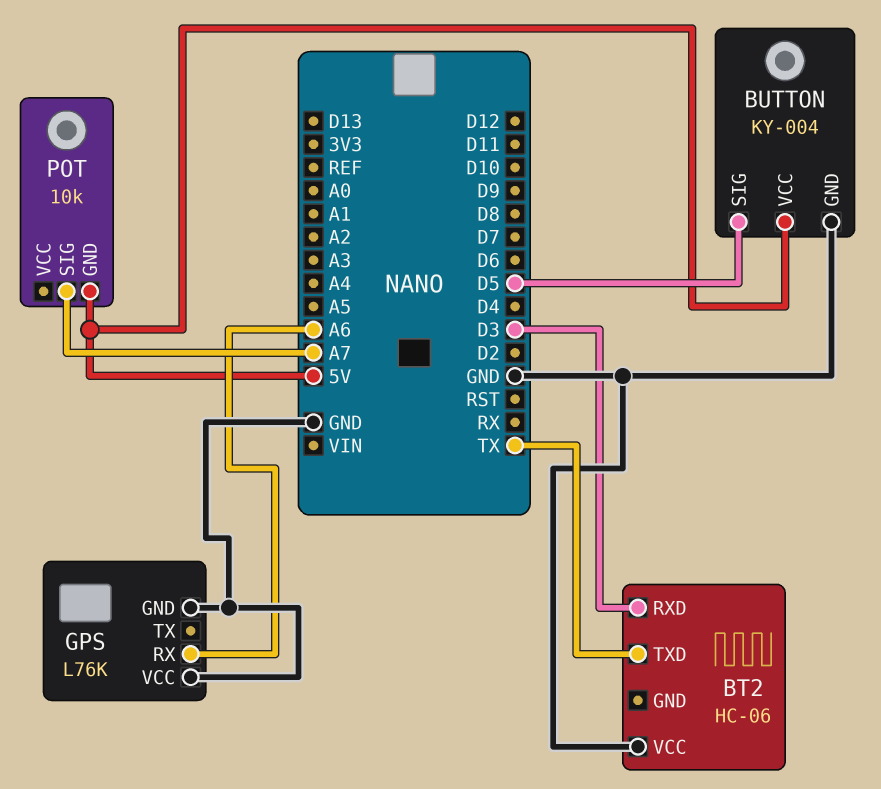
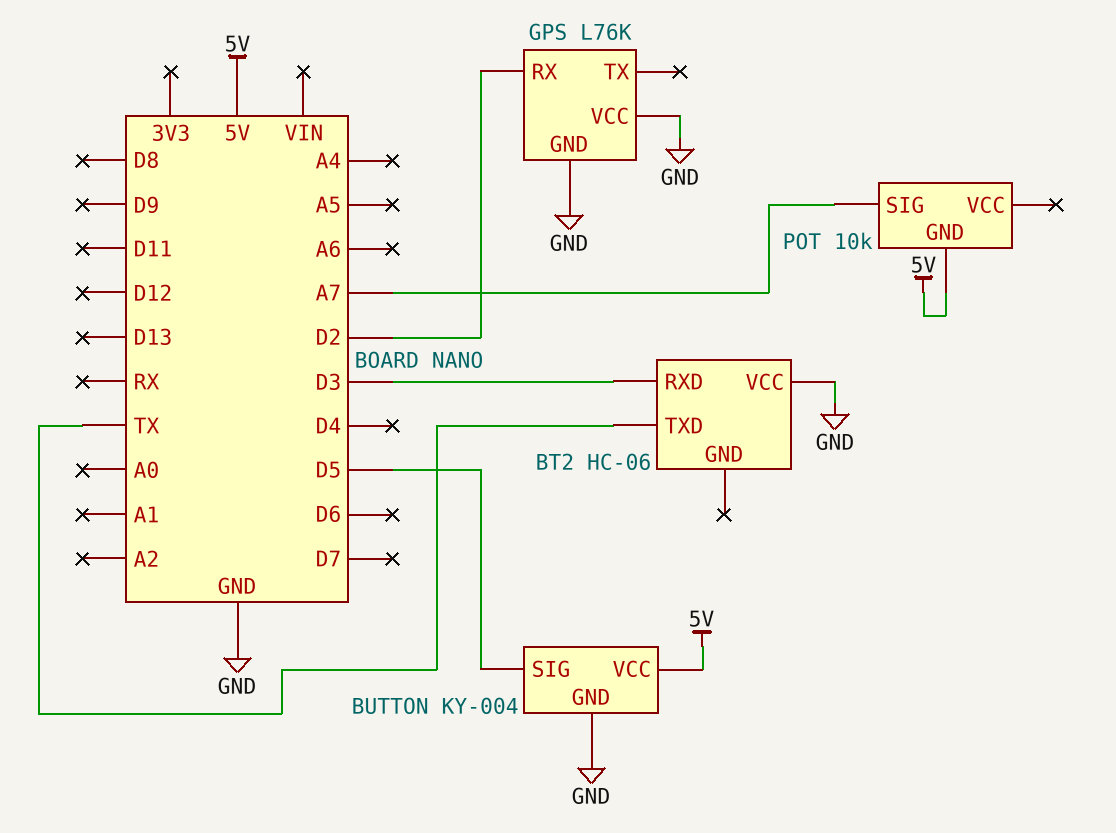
GPS pin RX: A6 -> D2

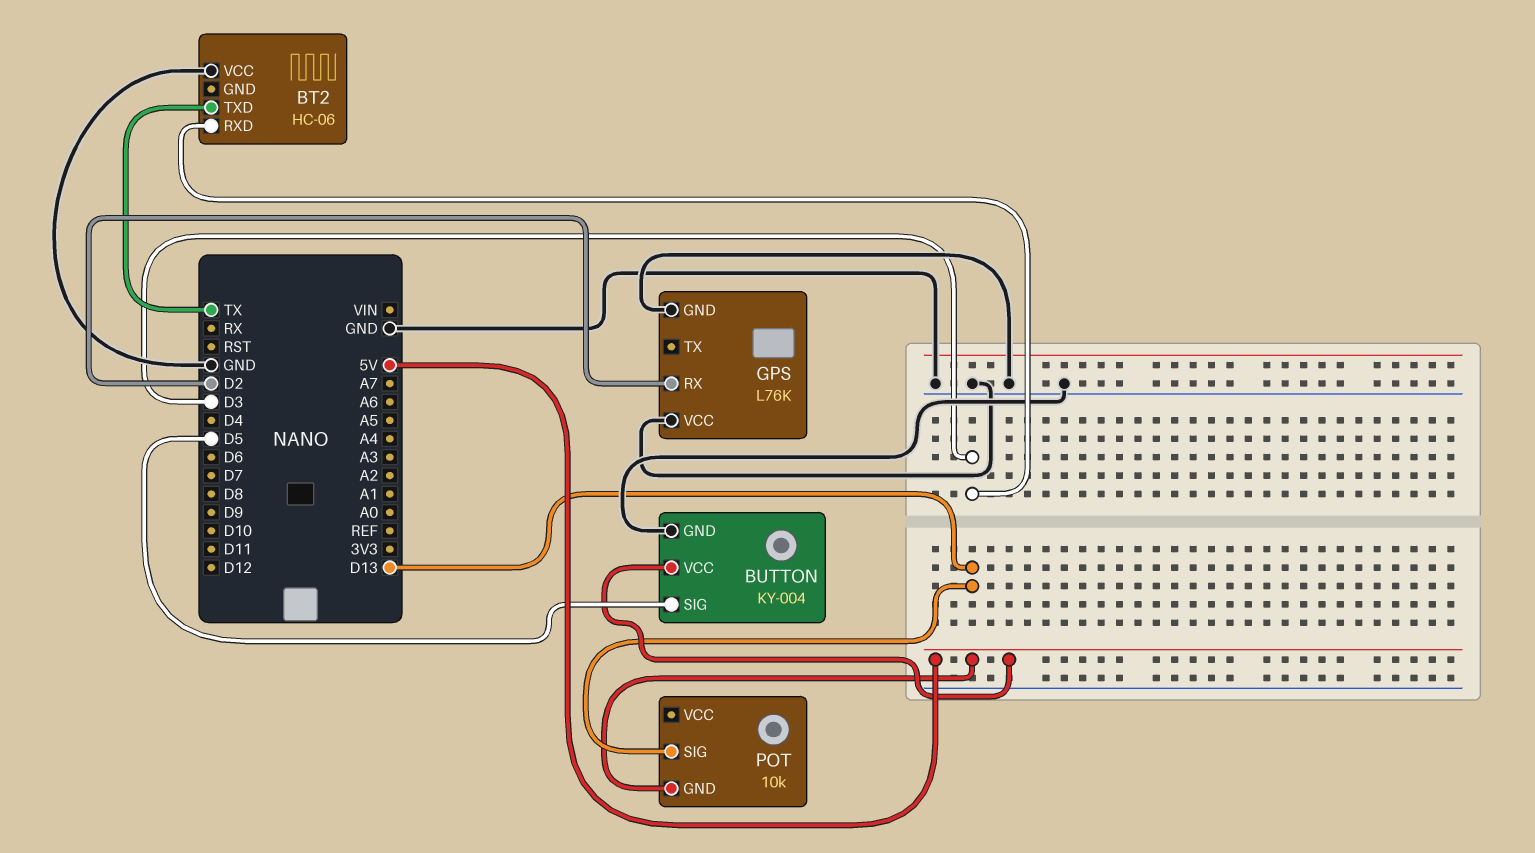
POT pin SIG: A7 -> D13

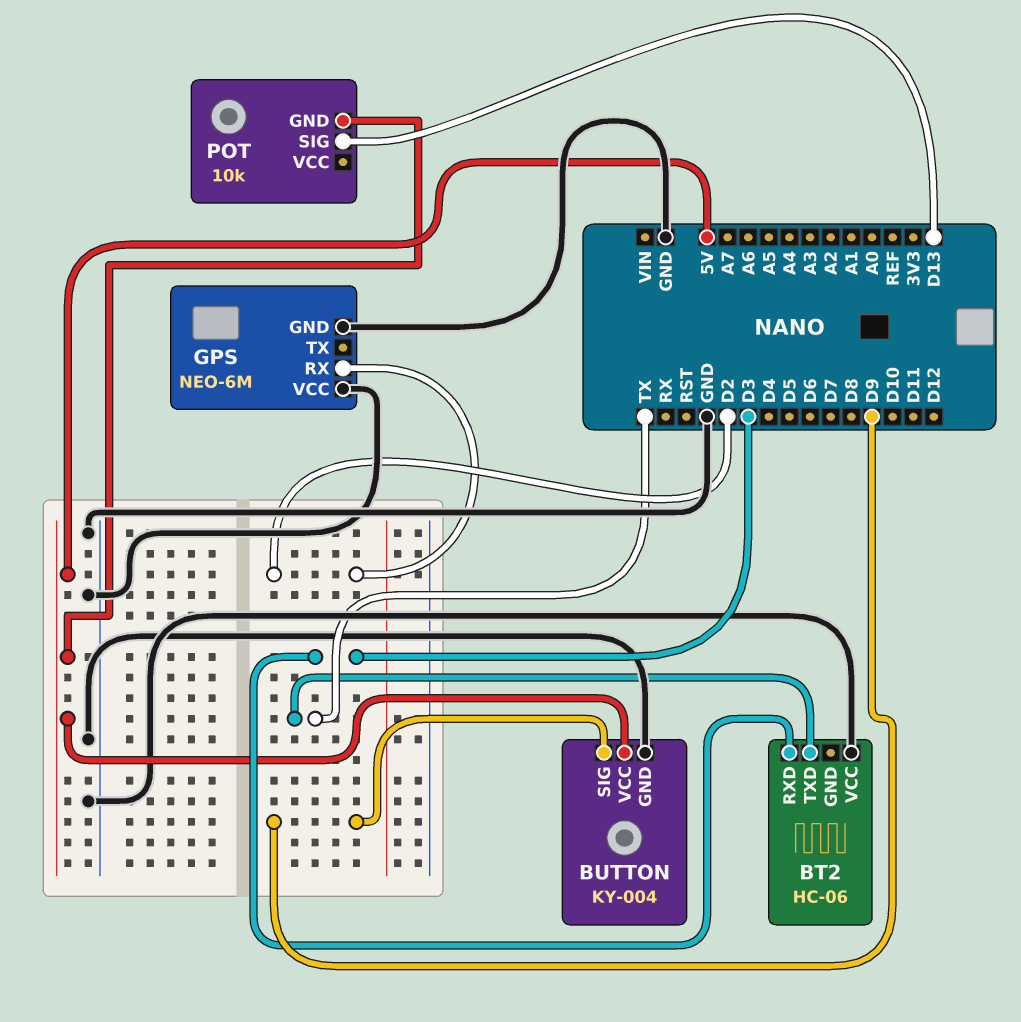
BUTTON pin SIG: D5 -> D9
GPS: L76K -> NEO-6M

